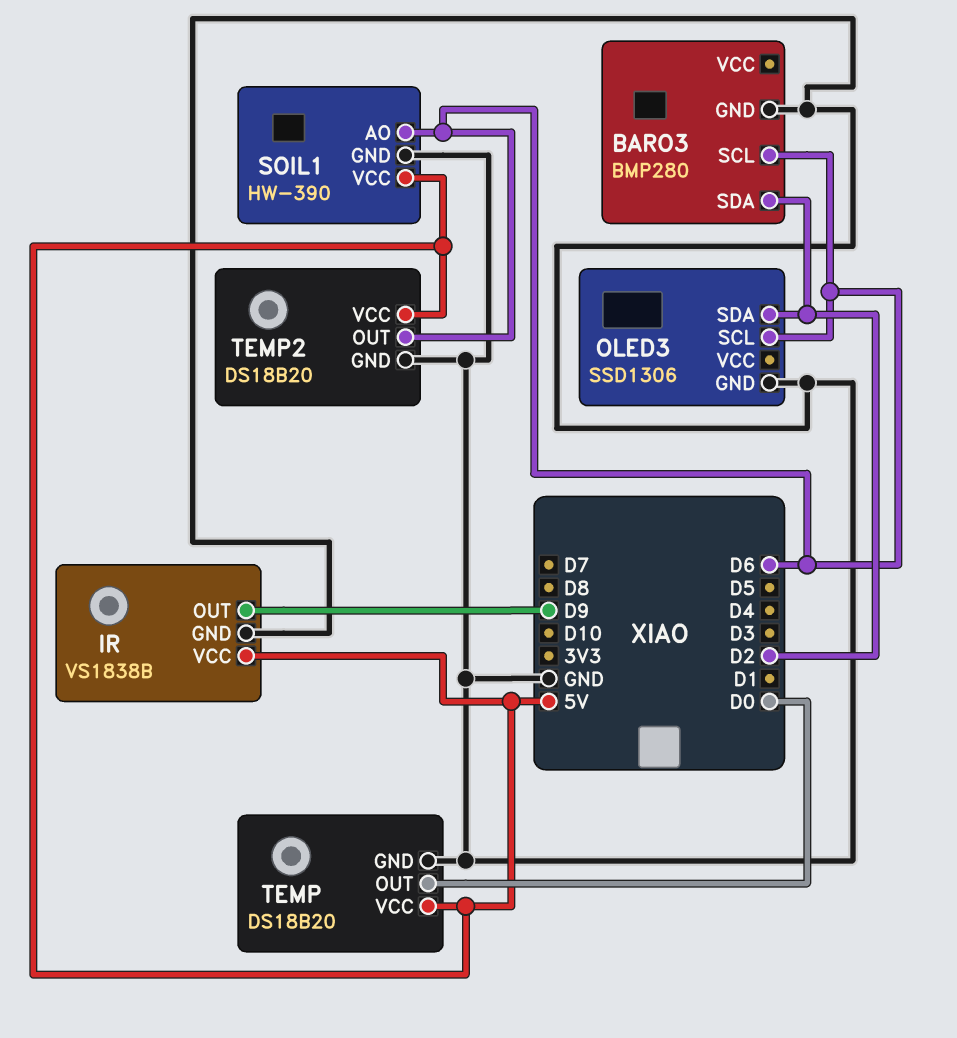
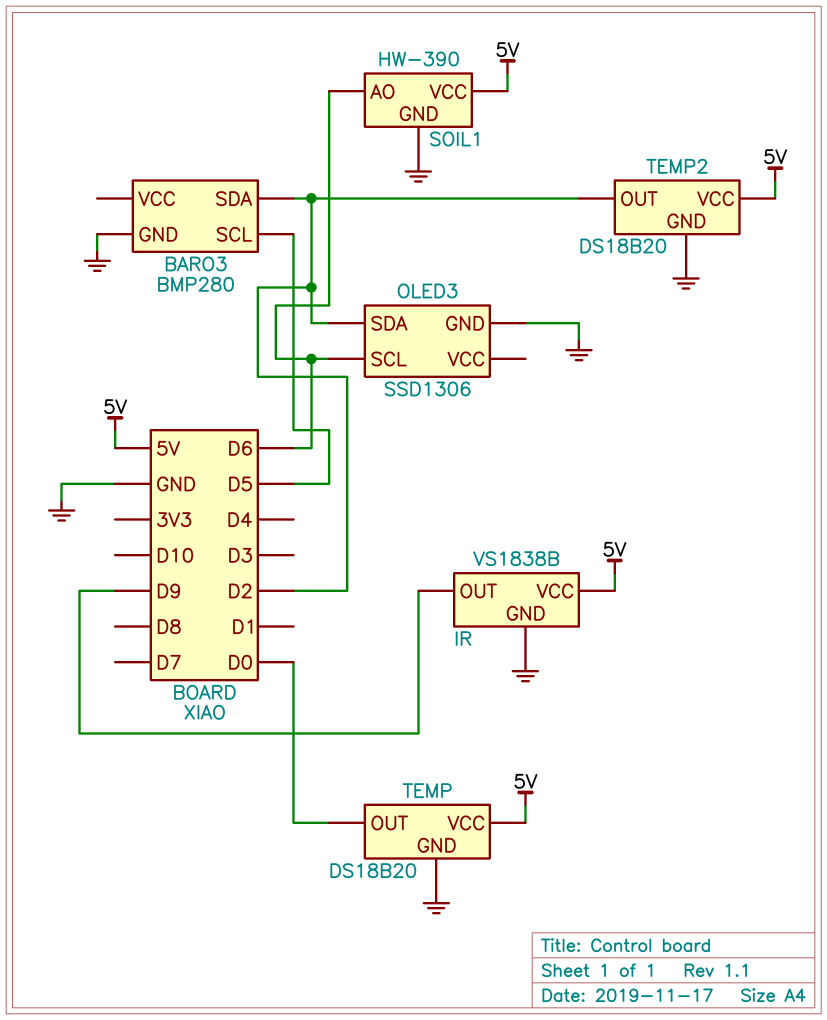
BARO3 pin SCL: D6 -> D5
TEMP2 pin OUT: D6 -> D2

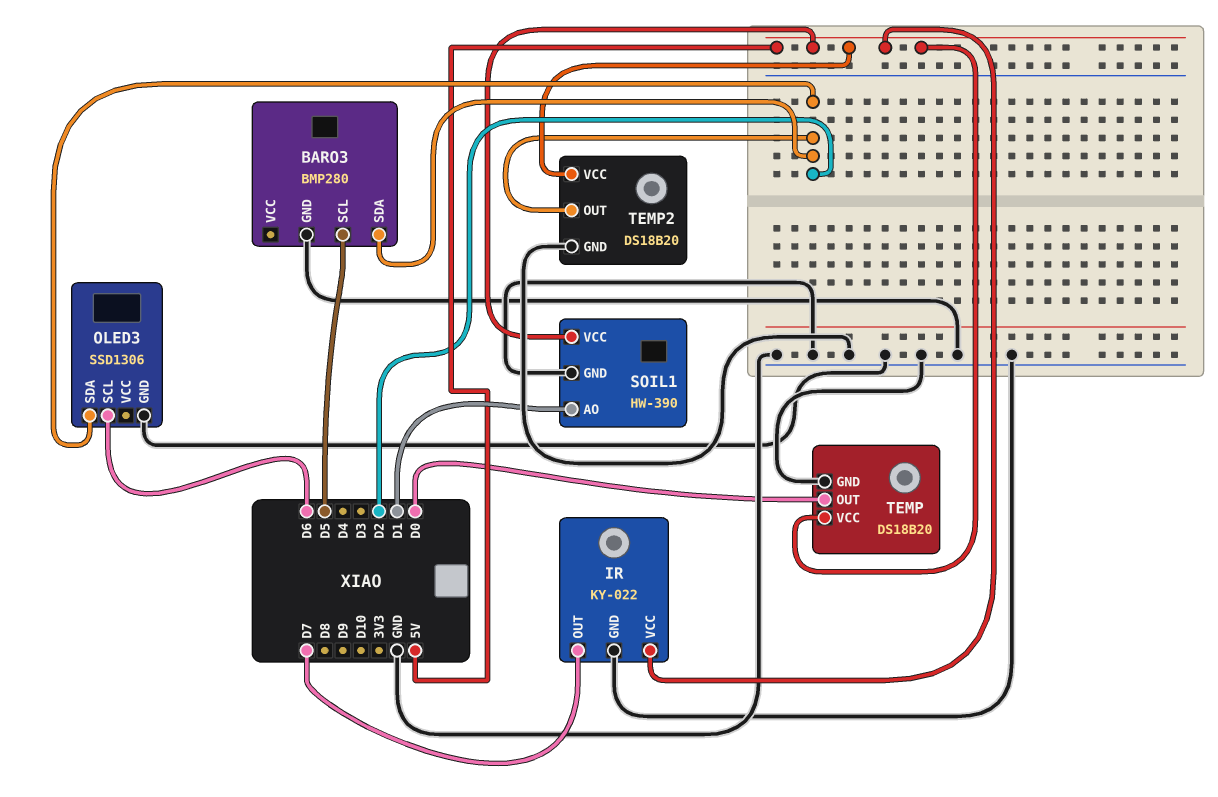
IR: VS1838B -> KY-022
IR pin OUT: D9 -> D7
SOIL1 pin AO: D6 -> D1

